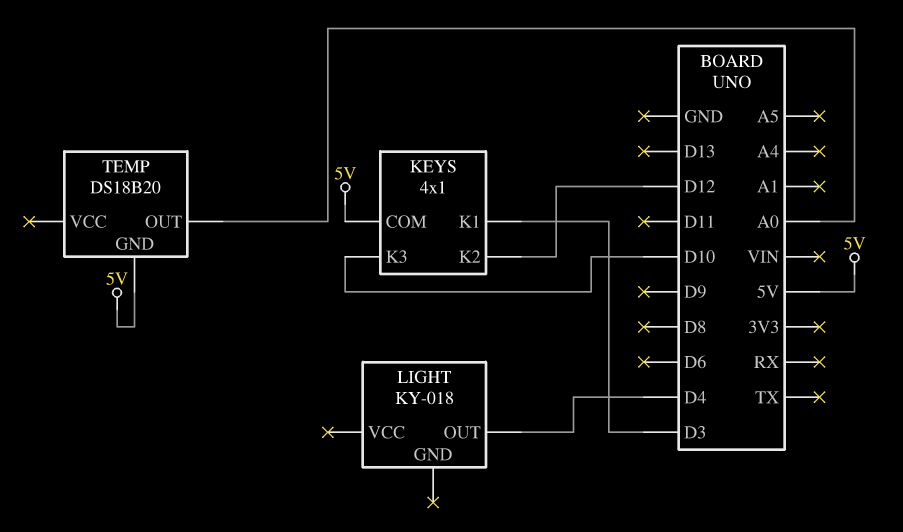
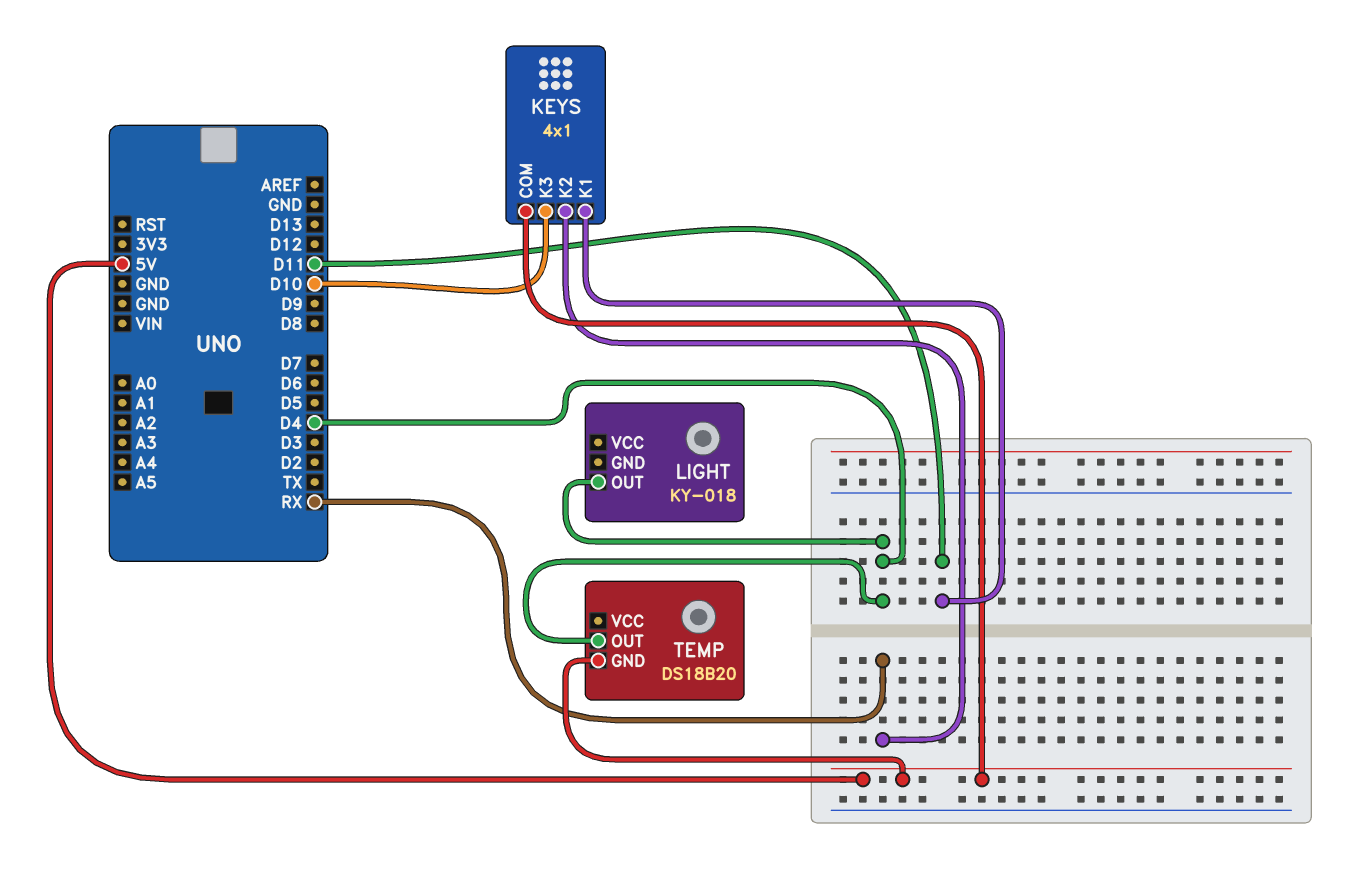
KEYS pin K1: D3 -> D11
KEYS pin K2: D12 -> RX
TEMP pin OUT: A0 -> D4

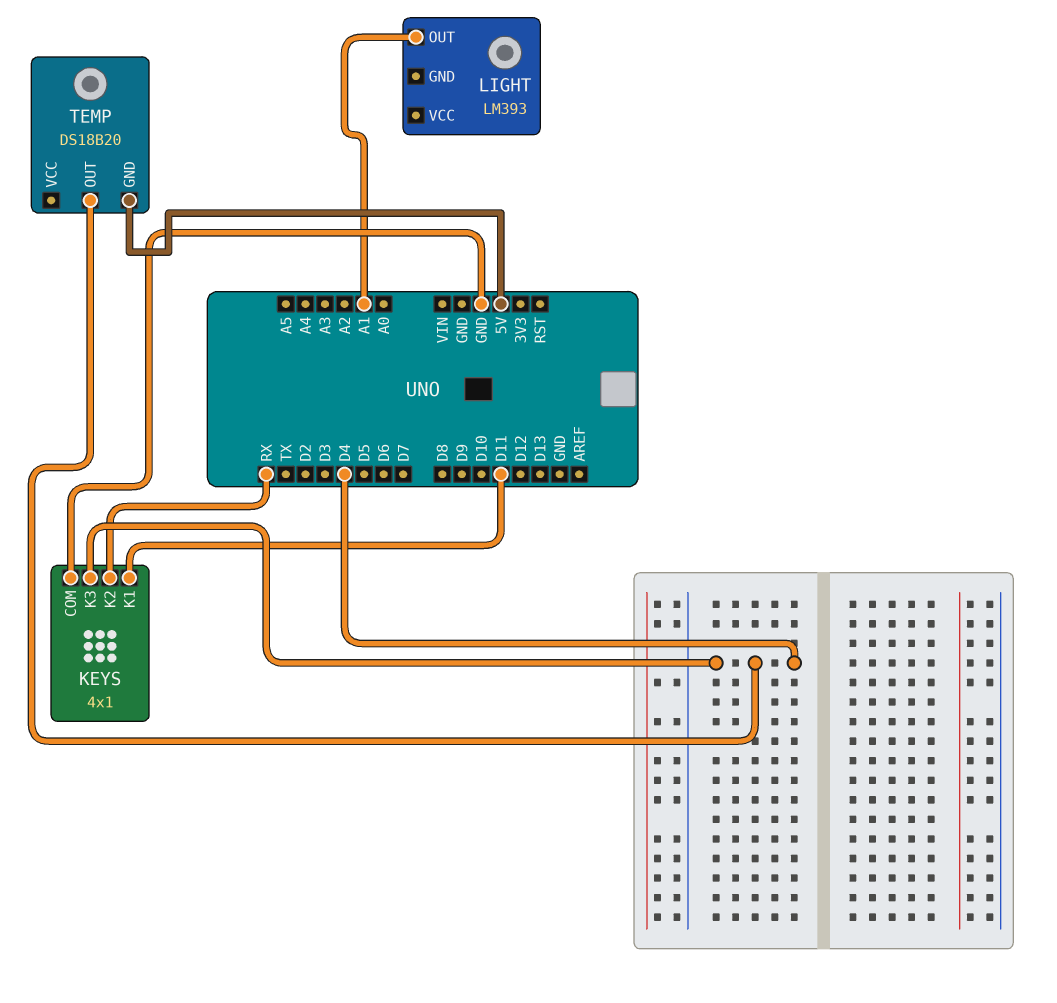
KEYS pin COM: 5V -> GND
KEYS pin K3: D10 -> D4
LIGHT: KY-018 -> LM393
LIGHT pin OUT: D4 -> A1

